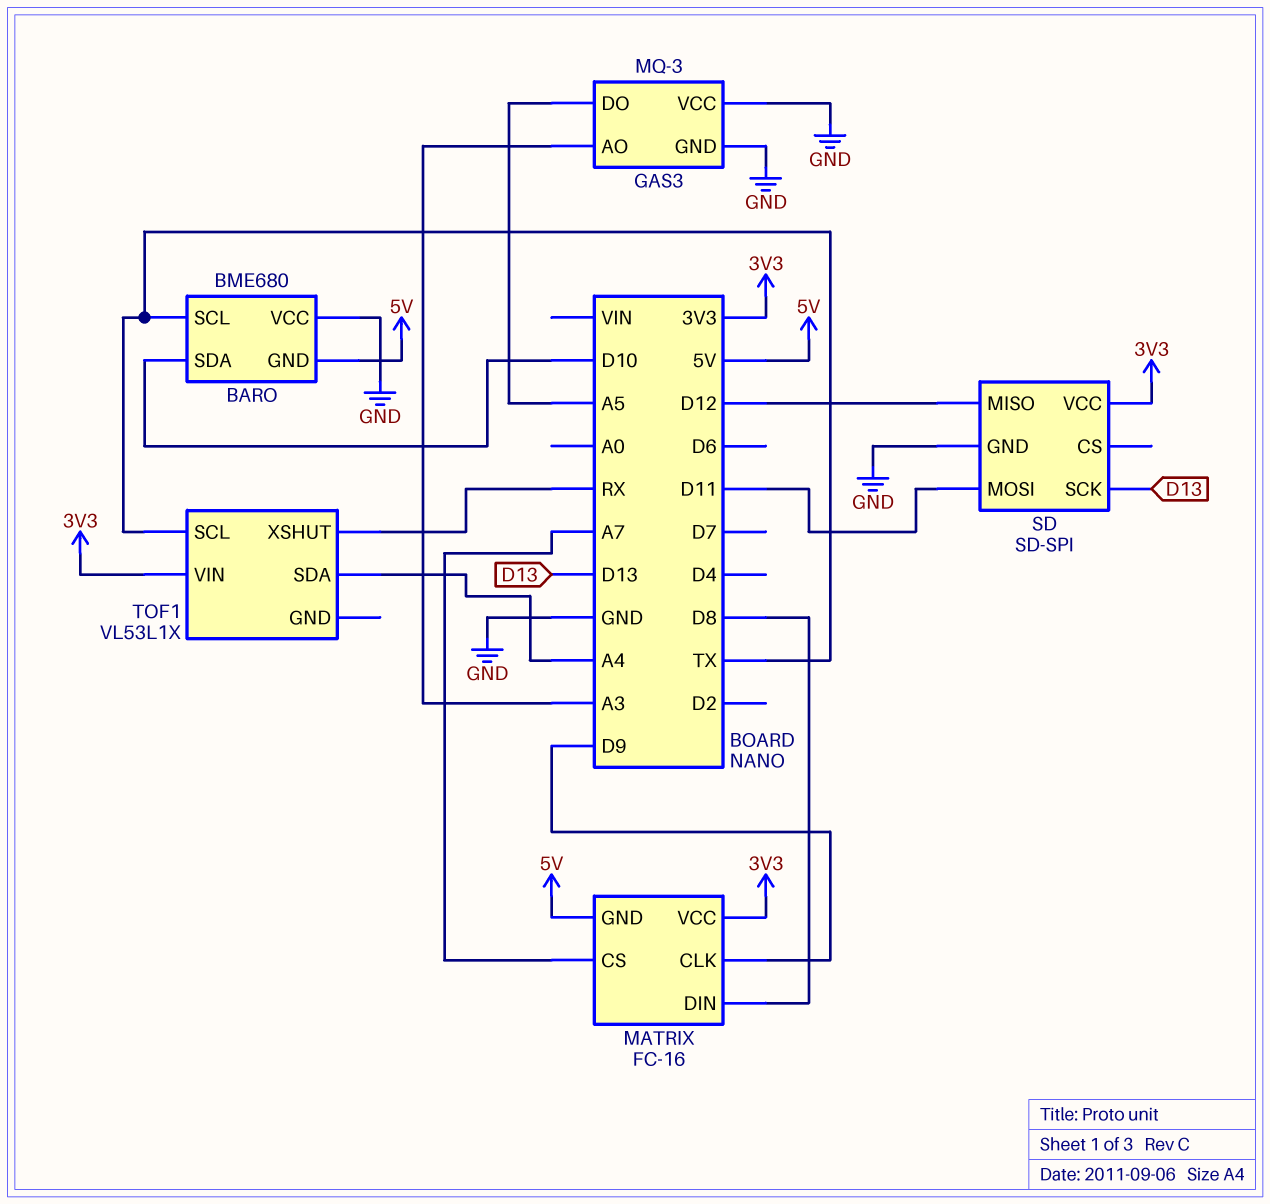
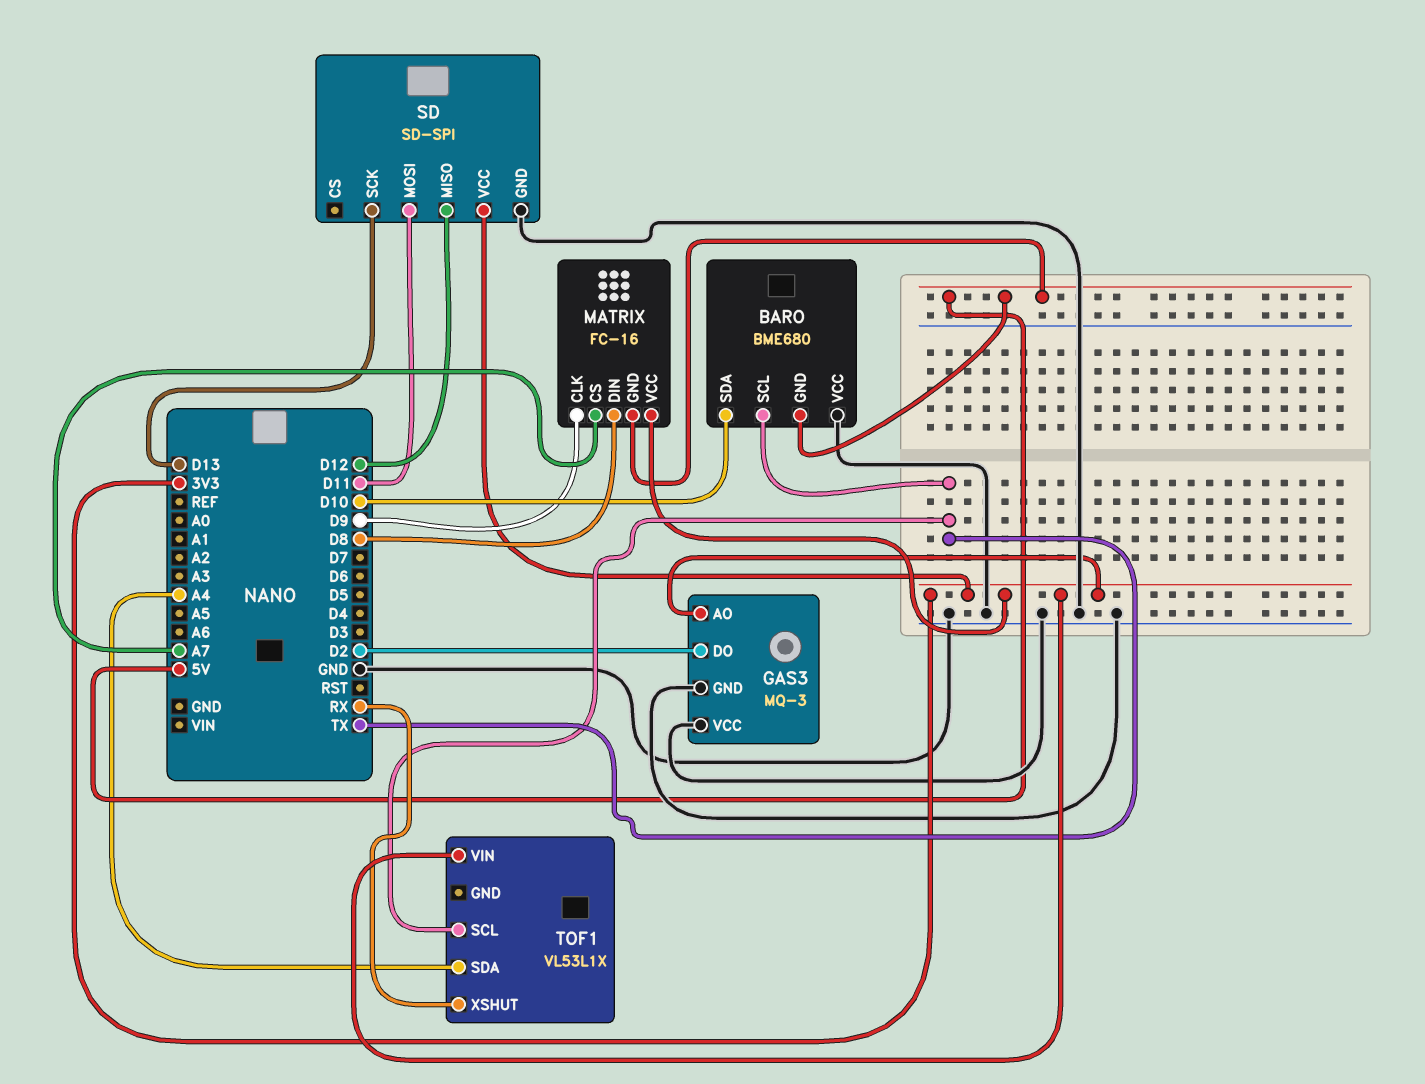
GAS3 pin AO: A3 -> 3V3
GAS3 pin DO: A5 -> D2

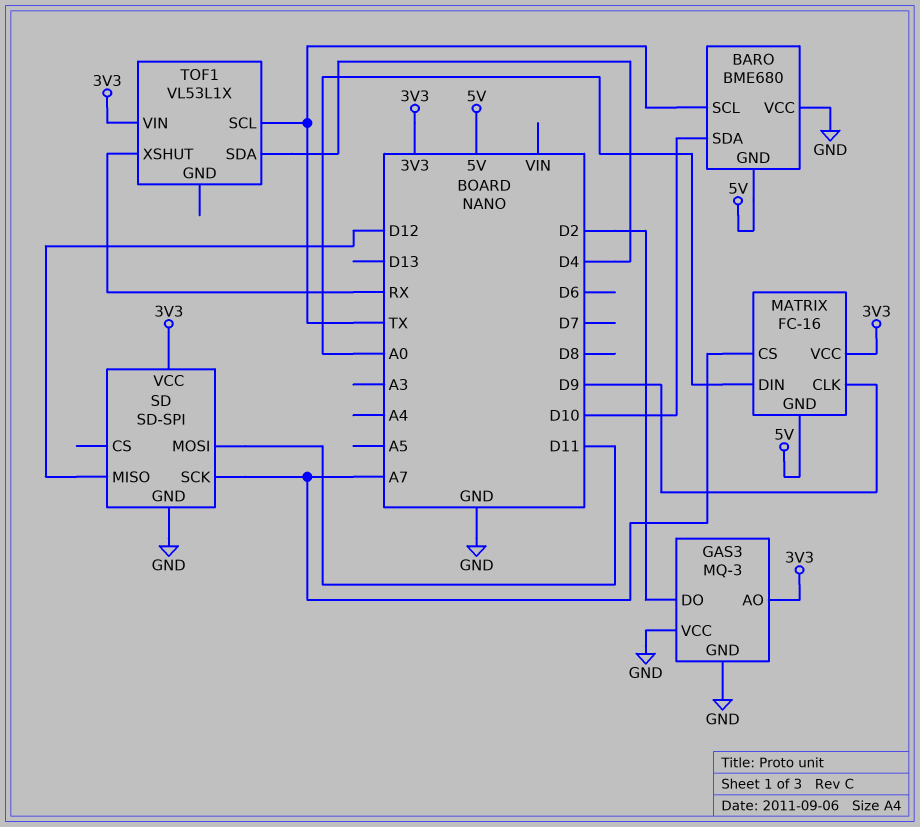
MATRIX pin DIN: D8 -> A0
SD pin SCK: D13 -> A7
TOF1 pin SDA: A4 -> D4

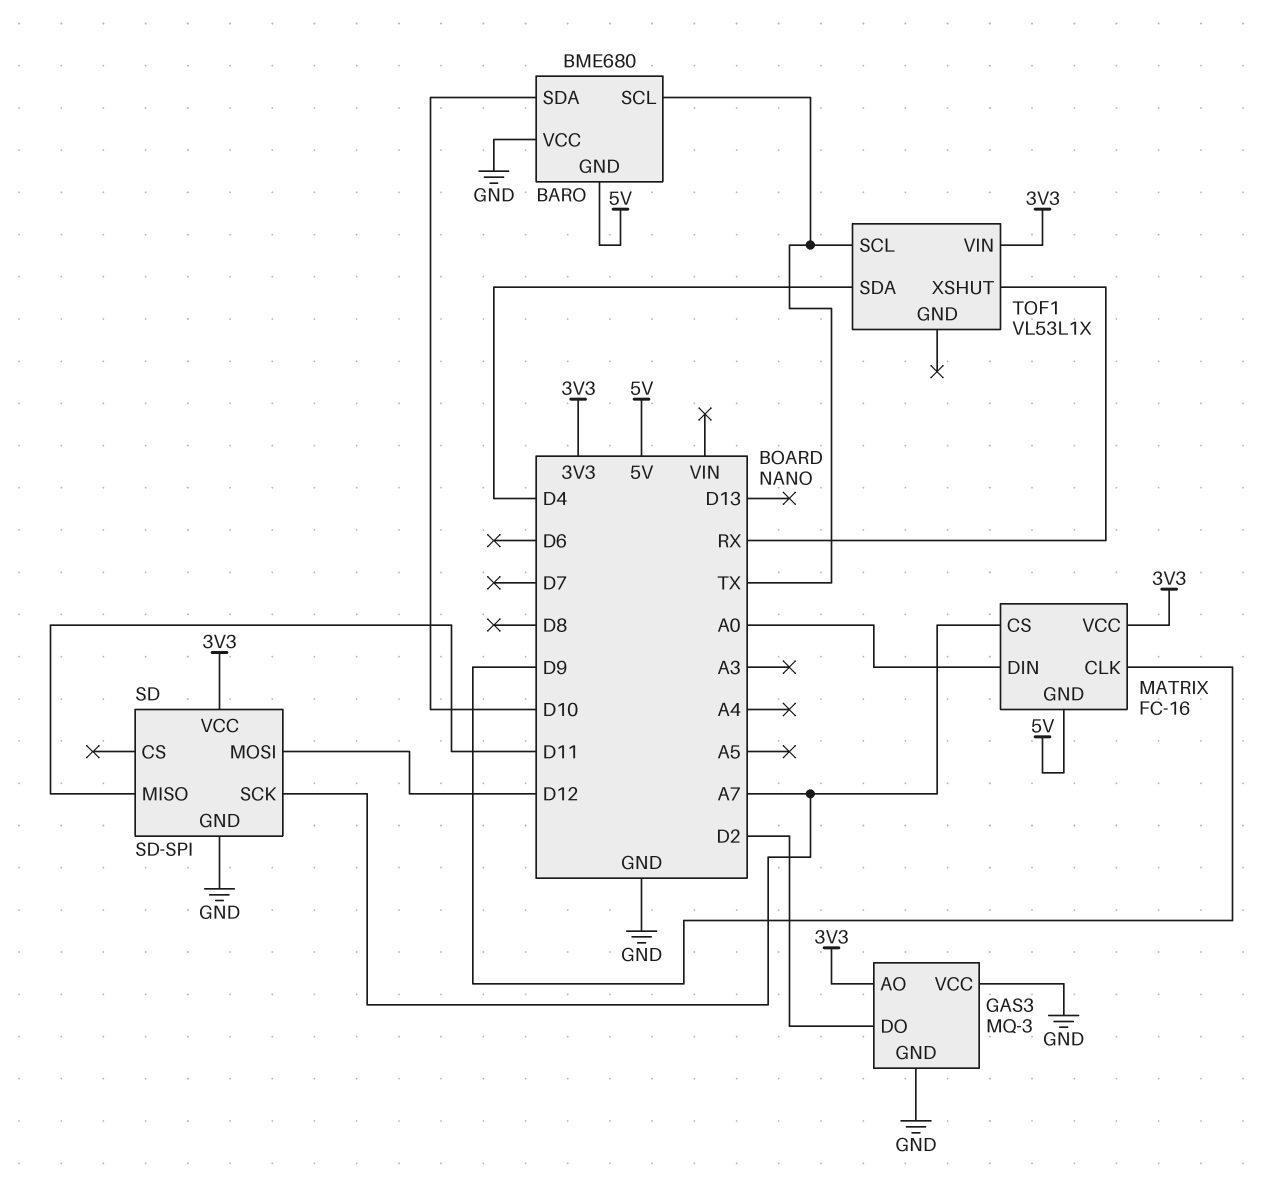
SD pin MISO: D12 -> D11
SD pin MOSI: D11 -> D12

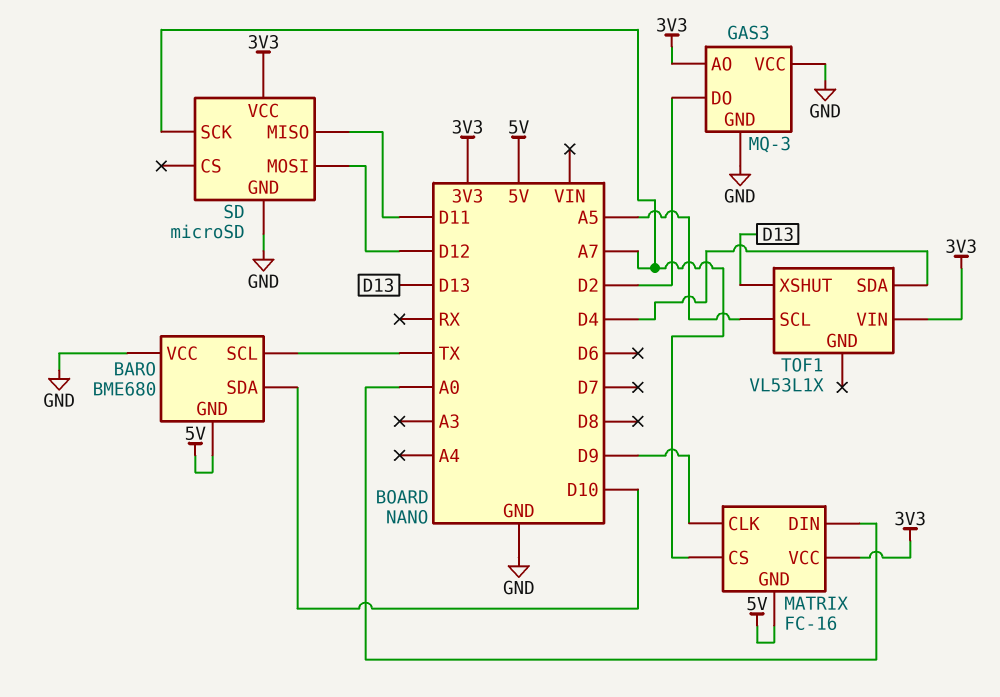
SD: SD-SPI -> microSD
TOF1 pin SCL: TX -> A5
TOF1 pin XSHUT: RX -> D13

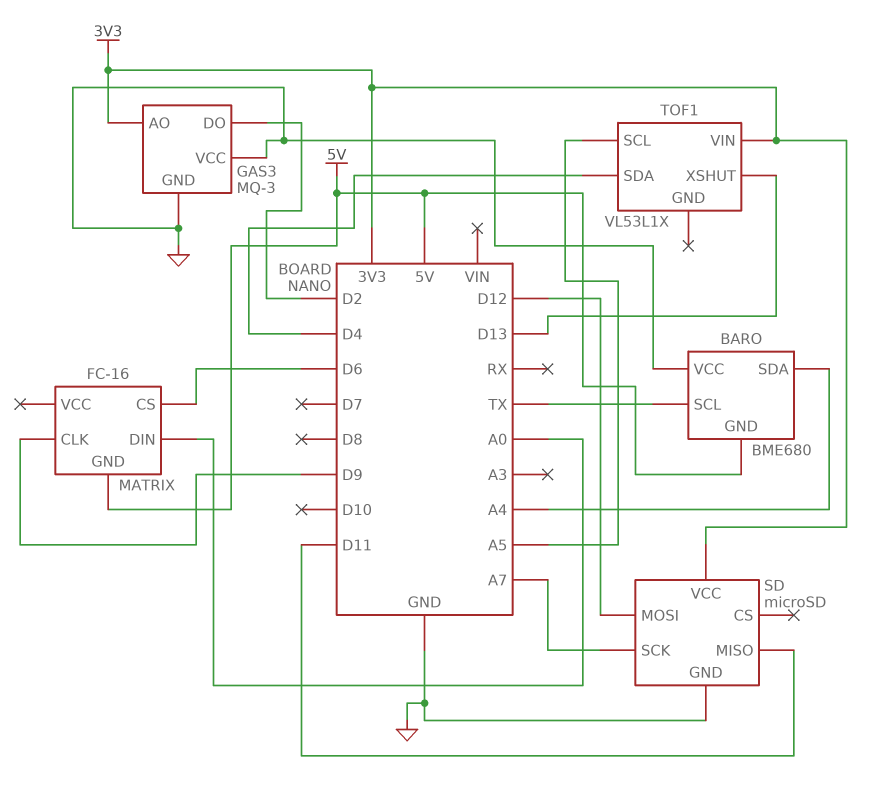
BARO pin SDA: D10 -> A4
MATRIX pin CS: A7 -> D6
MATRIX pin VCC: 3V3 -> none

